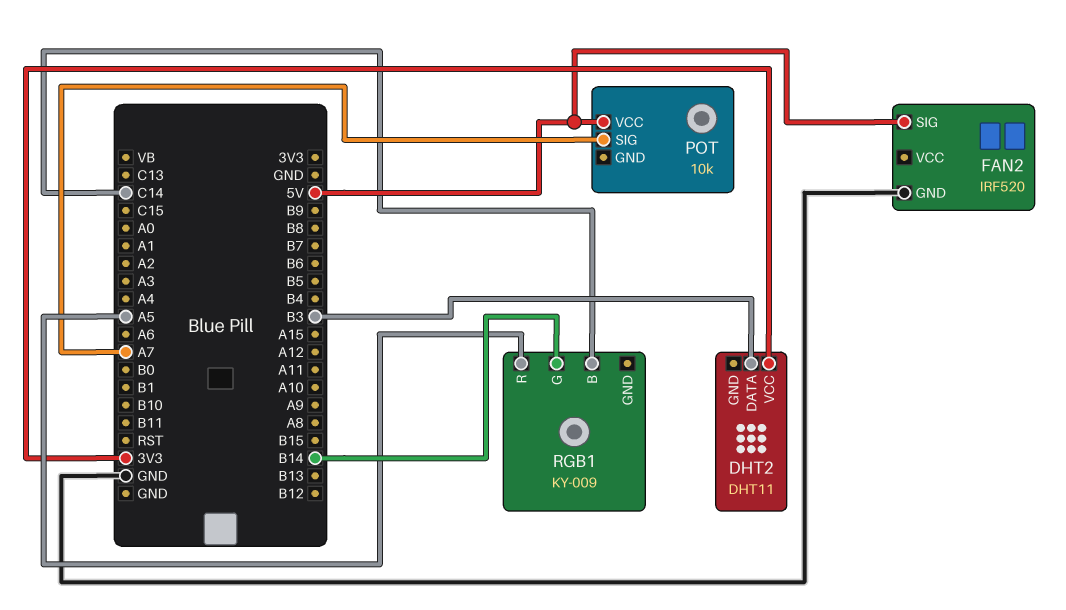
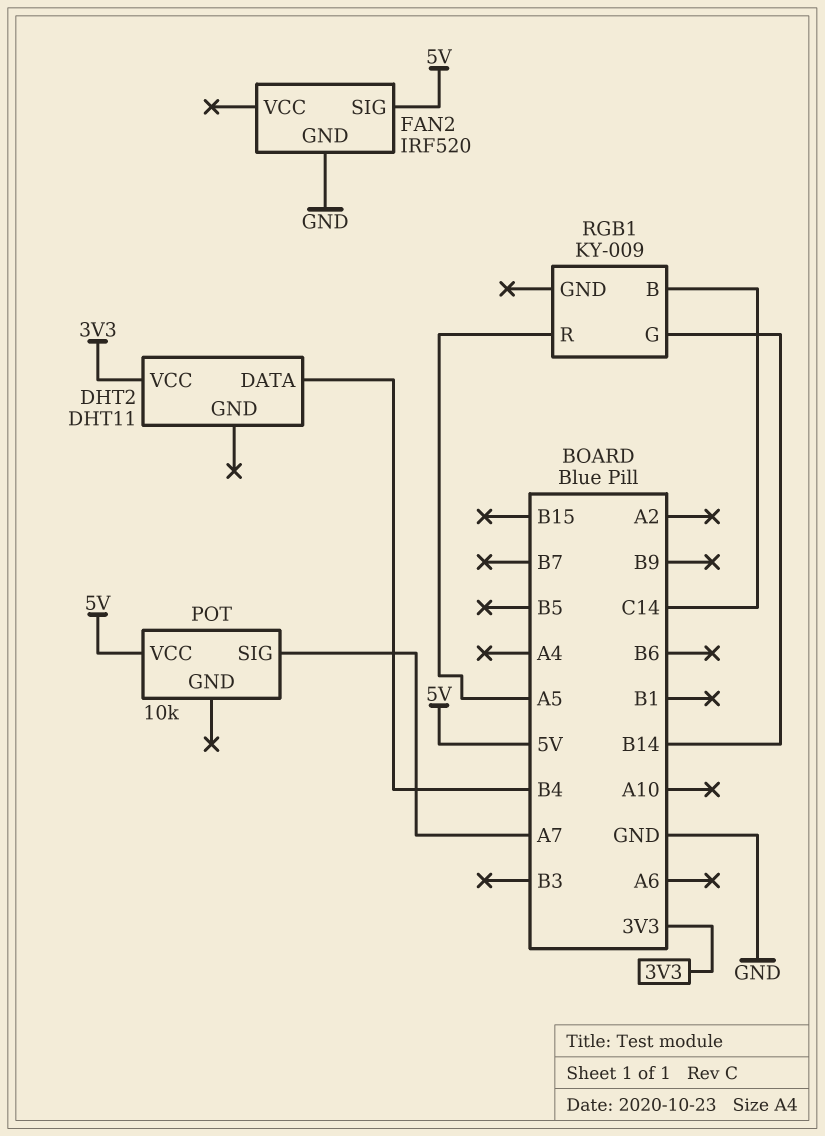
DHT2 pin DATA: B3 -> B4

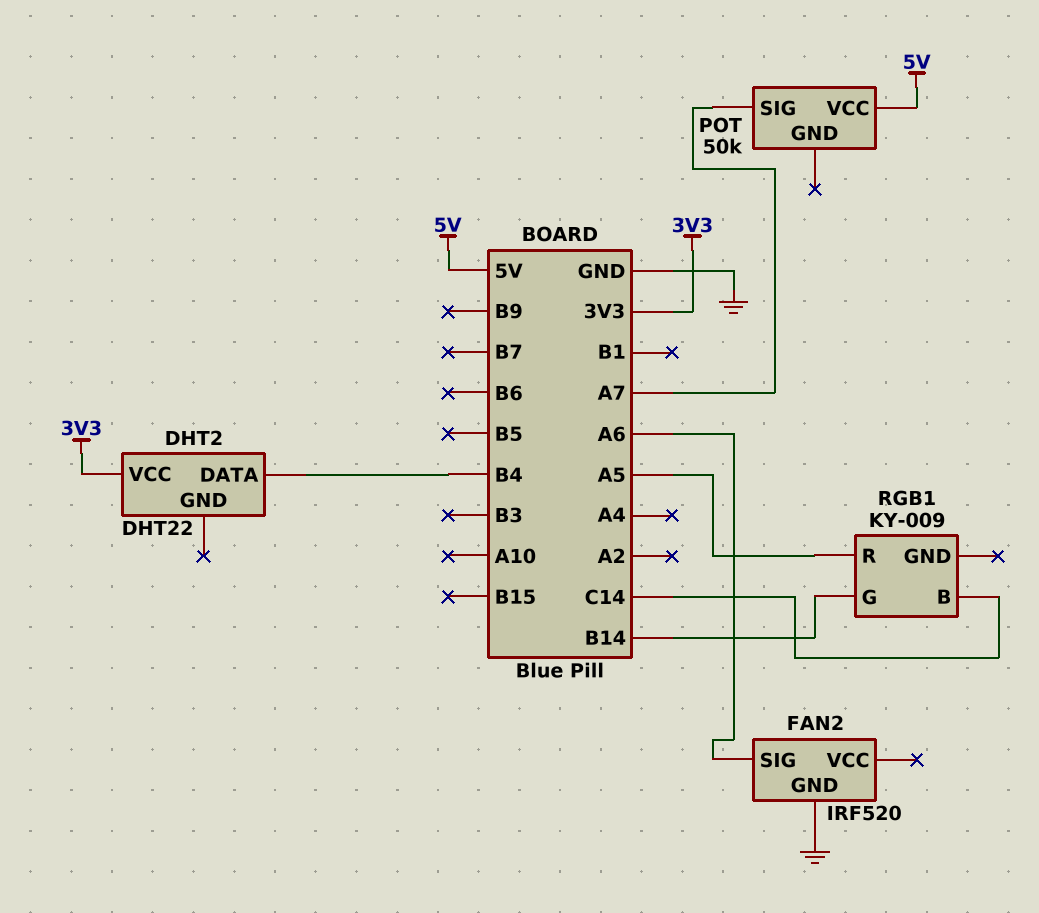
DHT2: DHT11 -> DHT22
FAN2 pin SIG: 5V -> A6
POT: 10k -> 50k

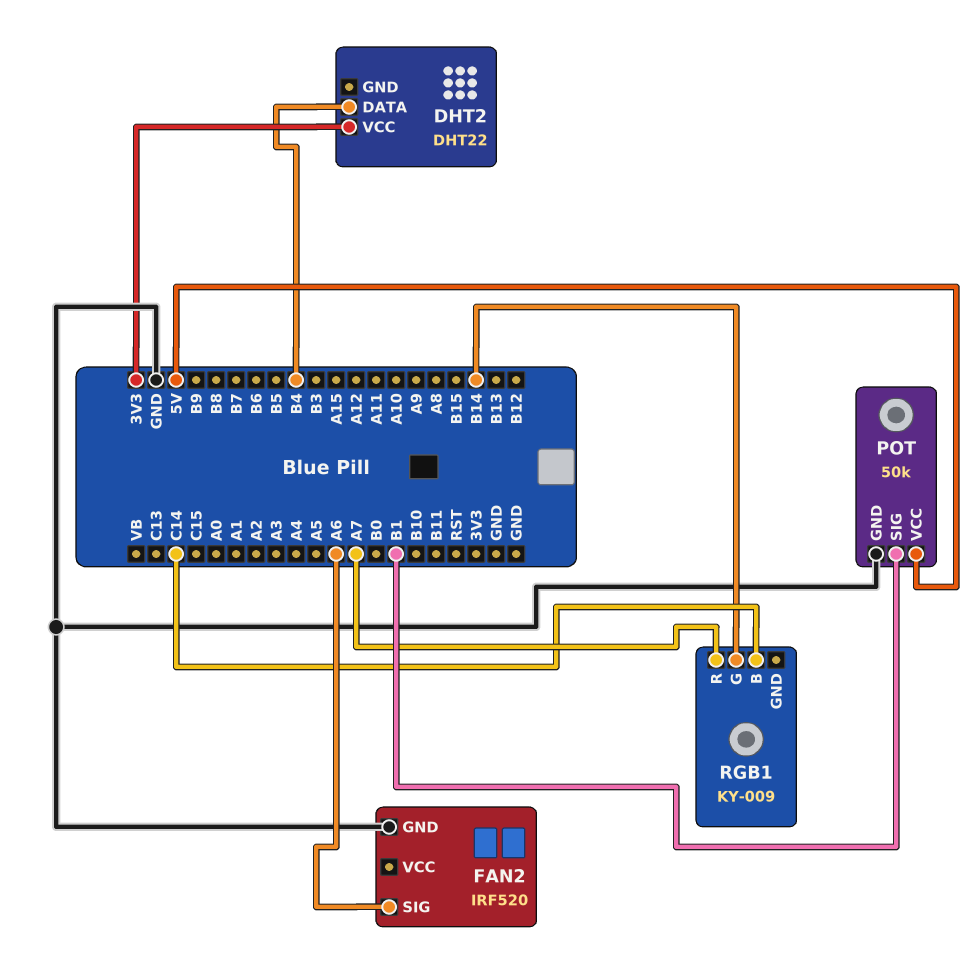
POT pin GND: none -> GND
POT pin SIG: A7 -> B1
RGB1 pin R: A5 -> A7

